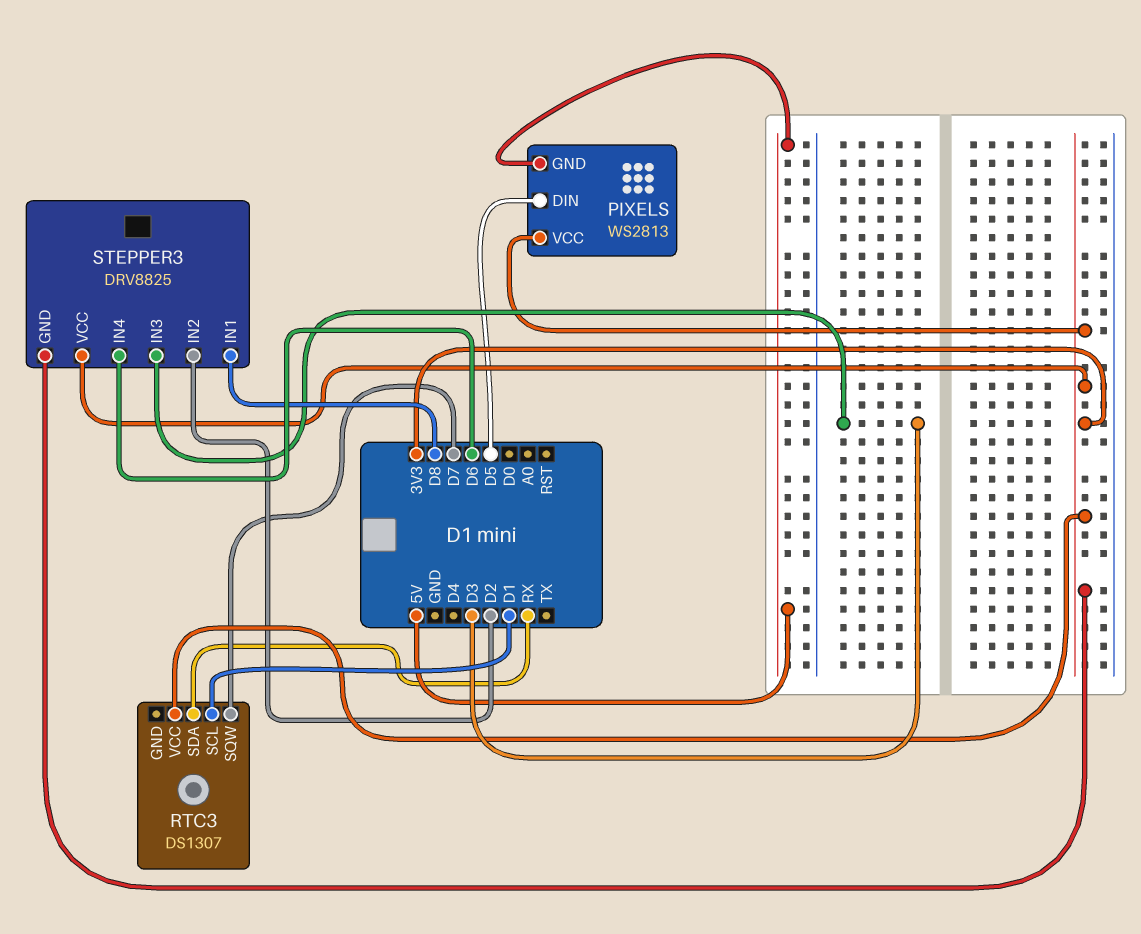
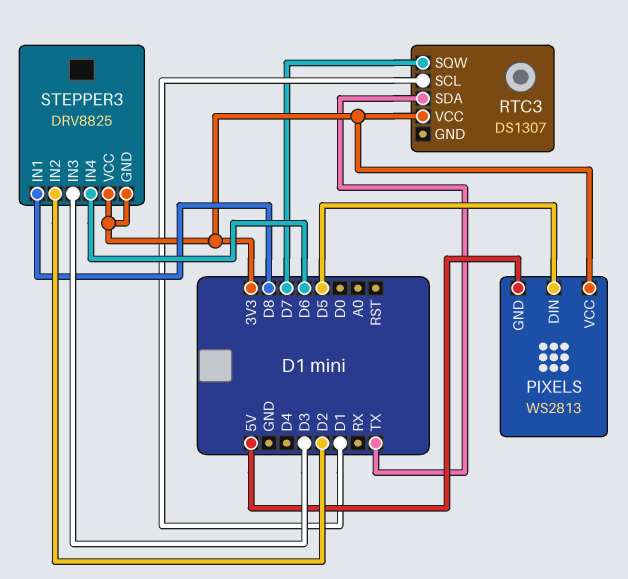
RTC3 pin SDA: RX -> TX

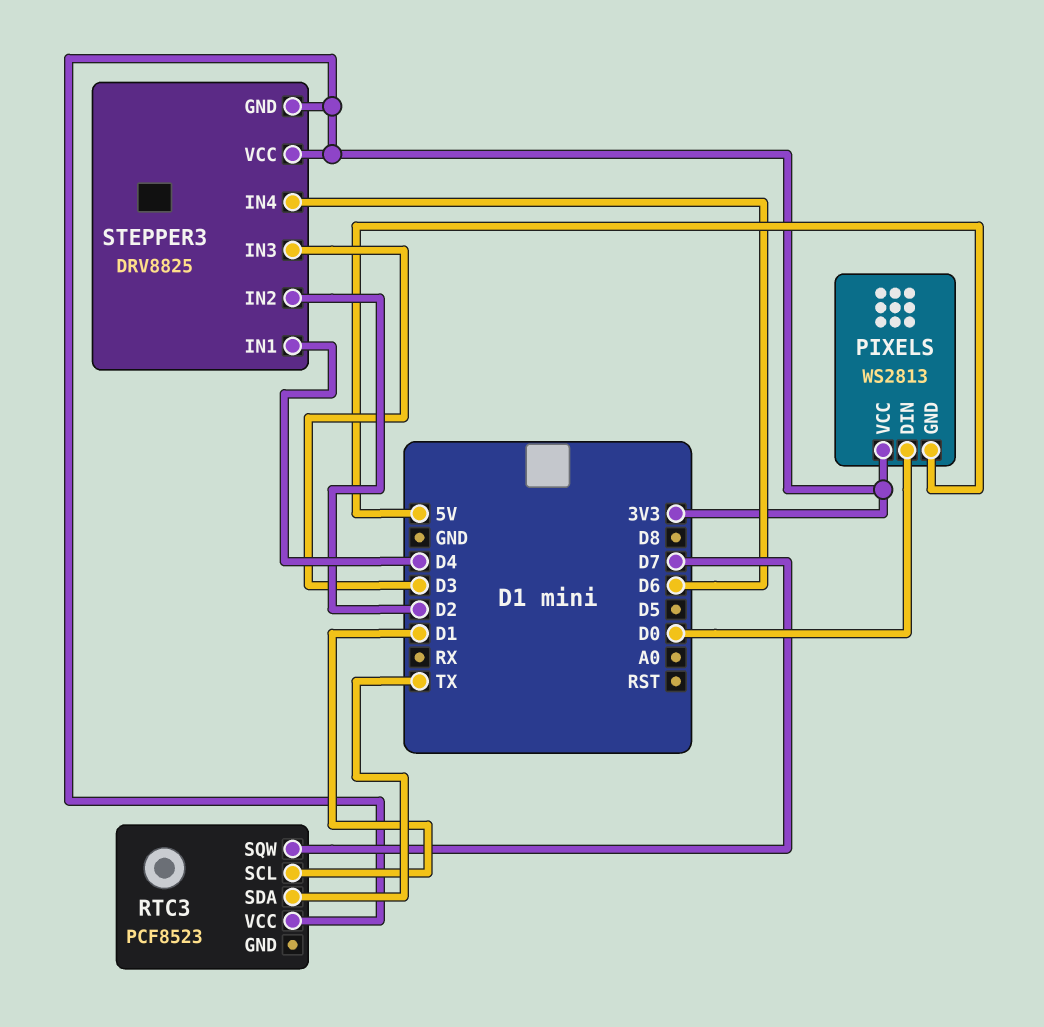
PIXELS pin DIN: D5 -> D0
RTC3: DS1307 -> PCF8523
STEPPER3 pin IN1: D8 -> D4

